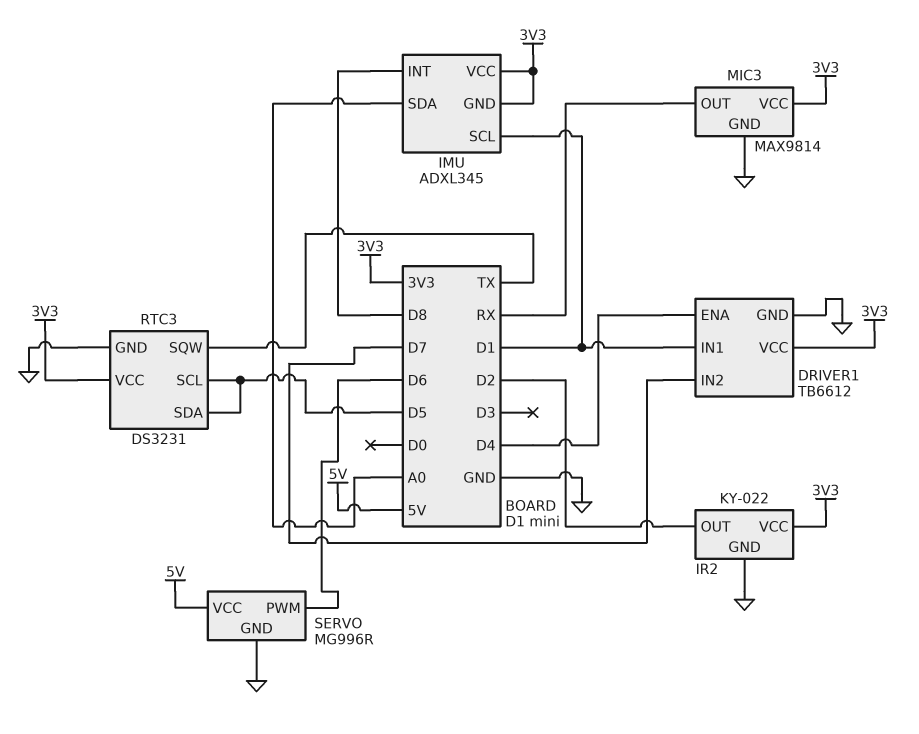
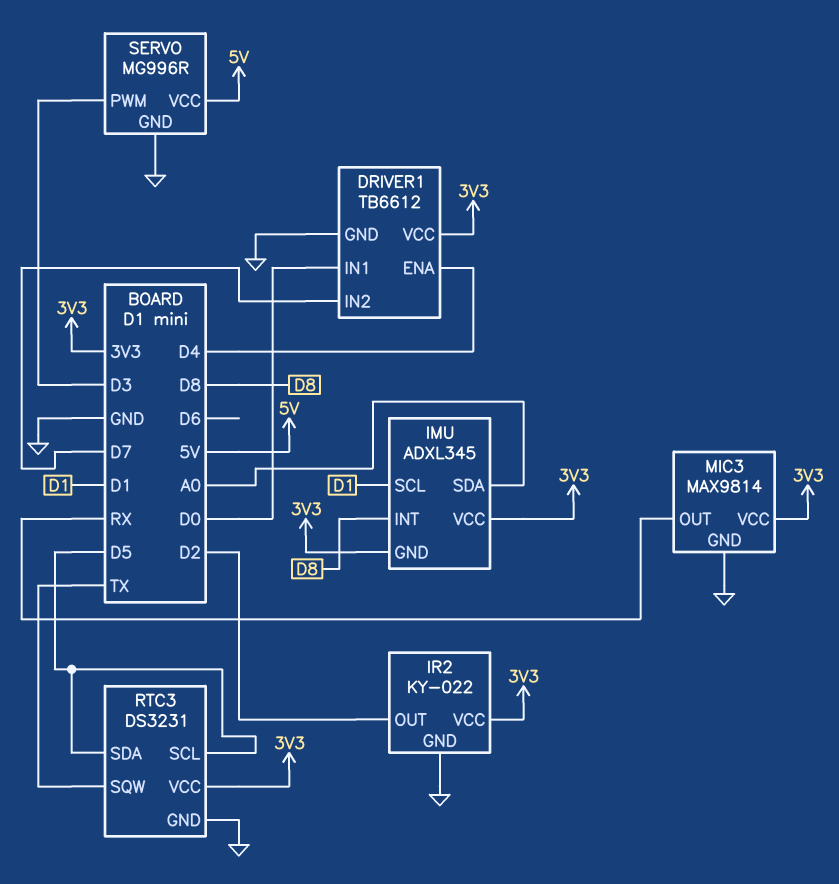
DRIVER1 pin IN1: D1 -> D0
SERVO pin PWM: D6 -> D3

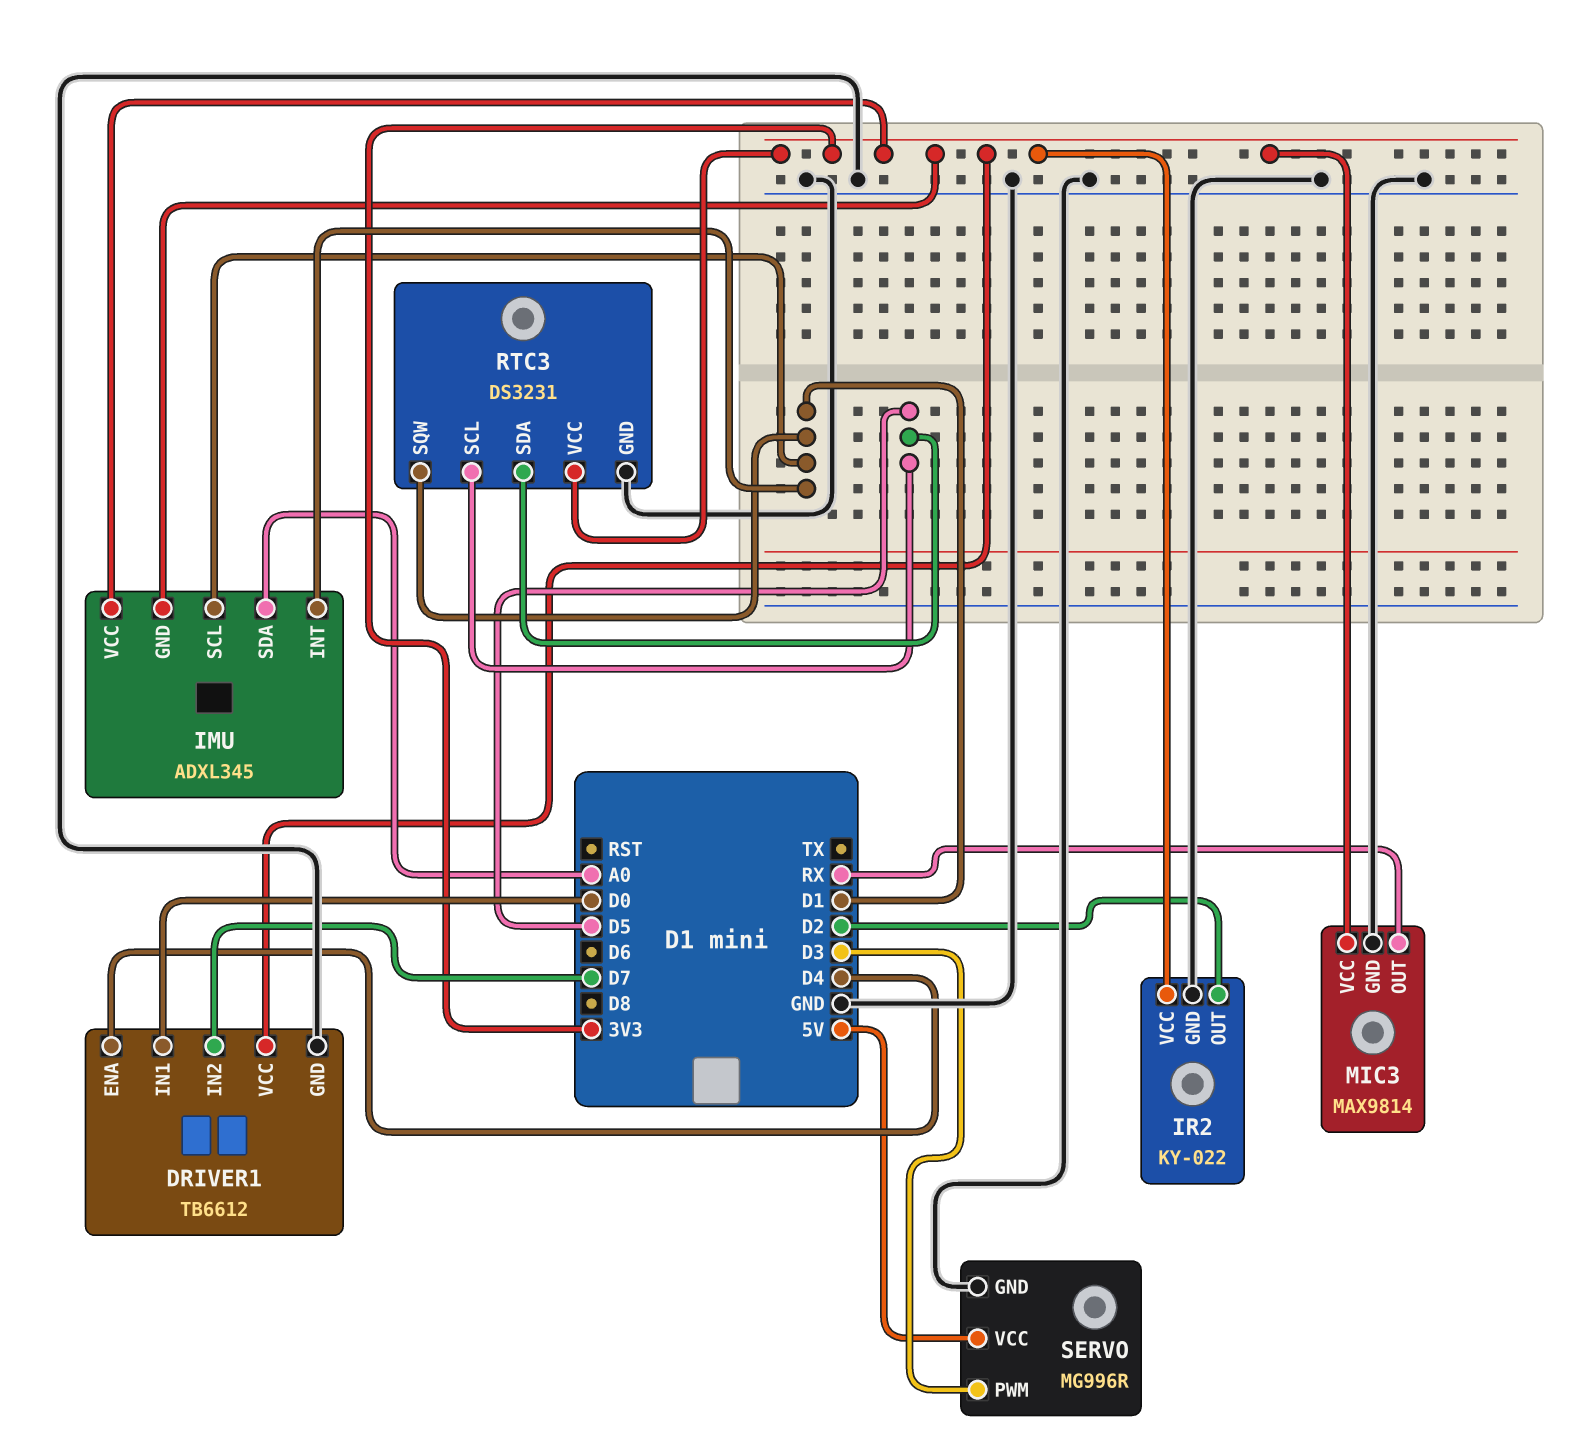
IMU pin INT: D8 -> D1
RTC3 pin SQW: TX -> D1

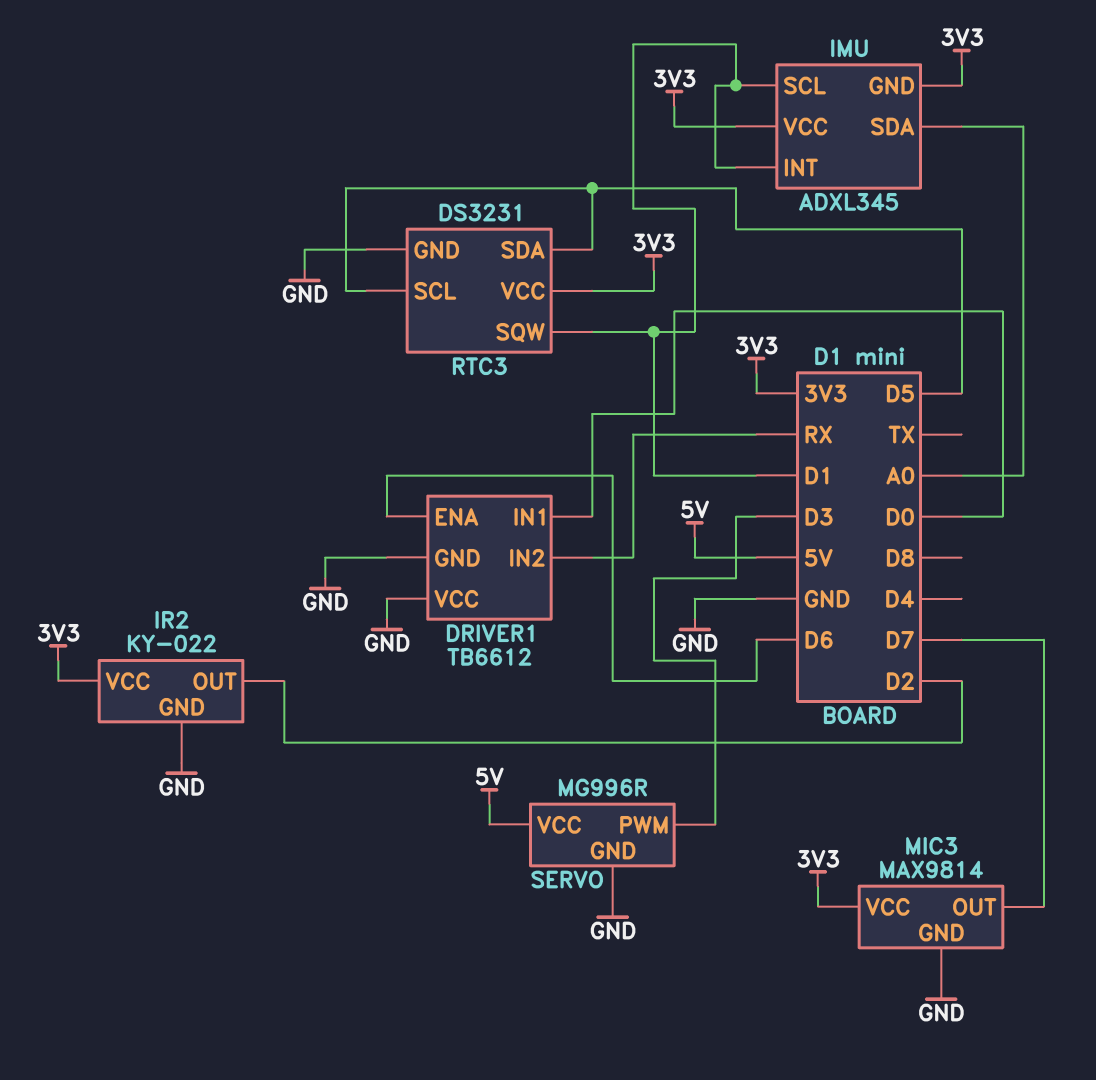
DRIVER1 pin ENA: D4 -> D6
DRIVER1 pin IN2: D7 -> RX
DRIVER1 pin VCC: 3V3 -> GND
MIC3 pin OUT: RX -> D7

